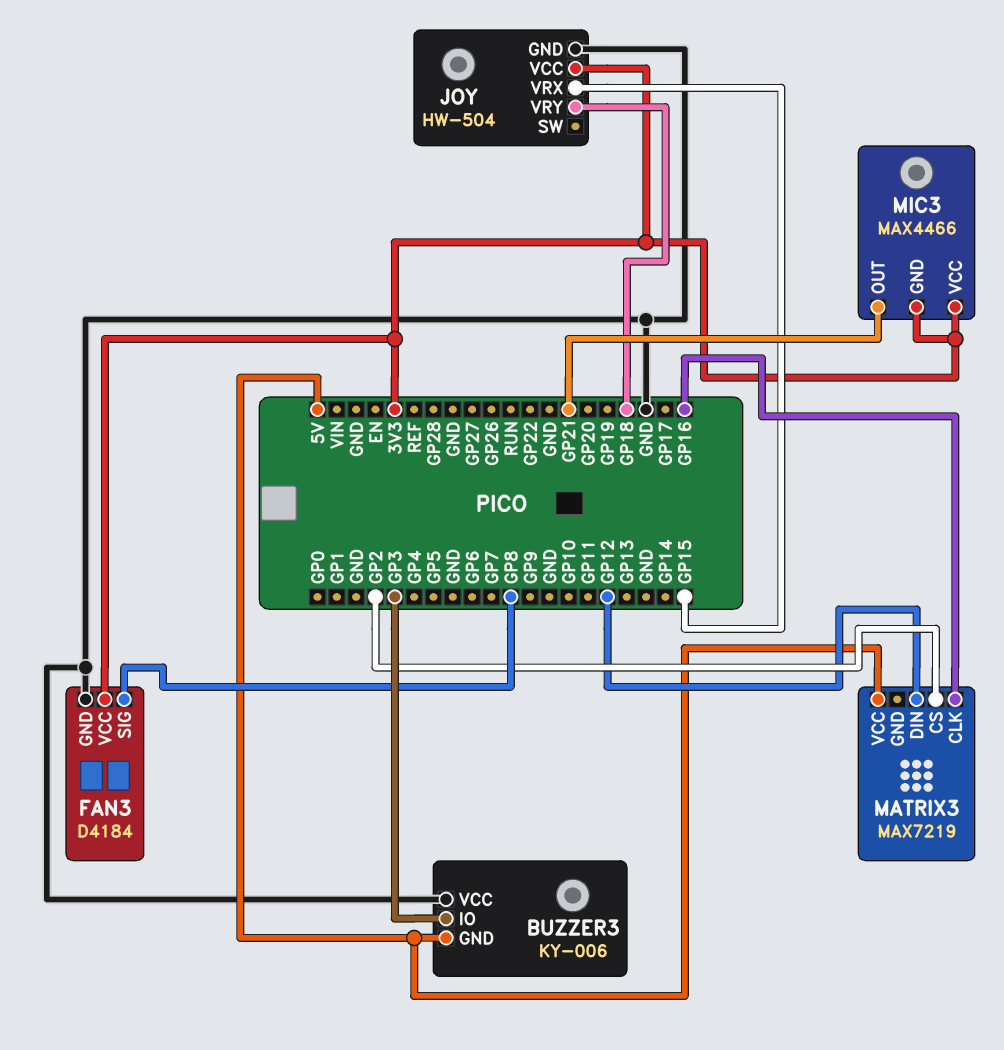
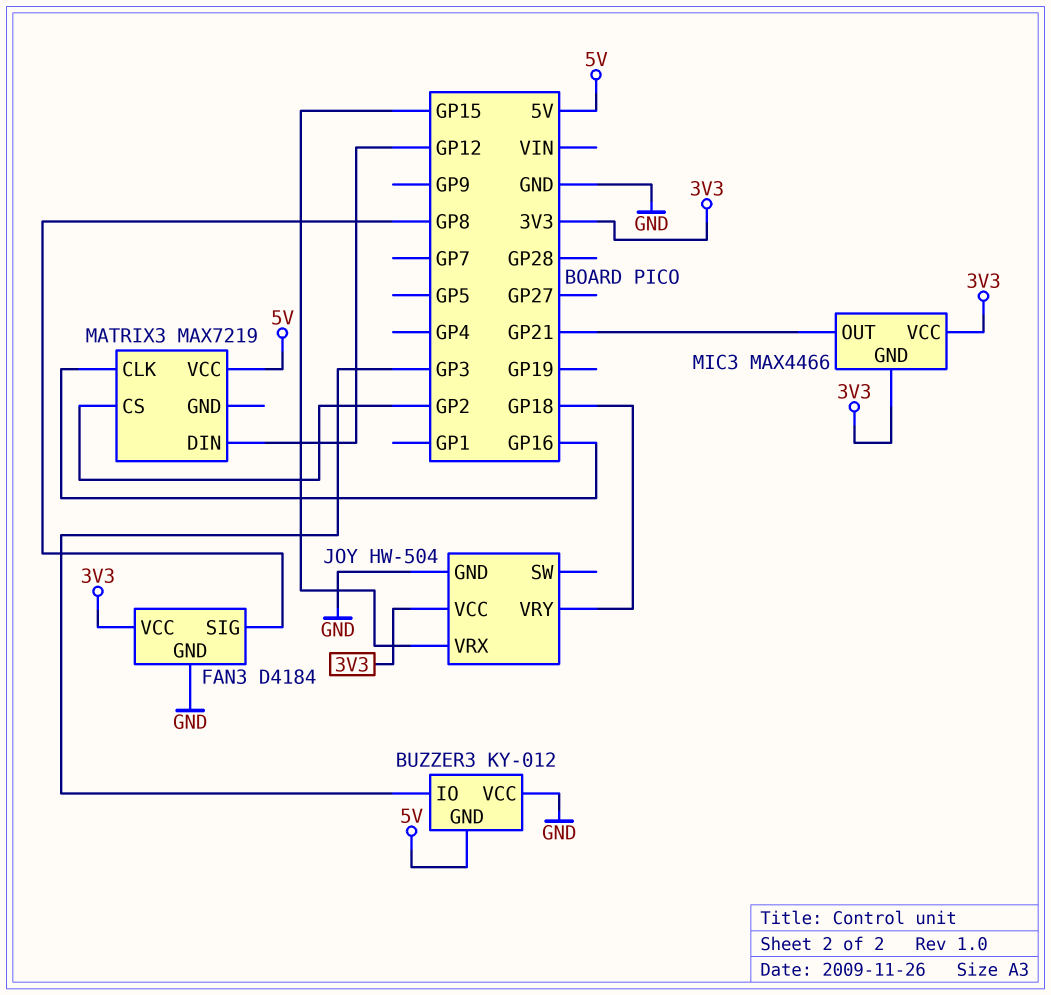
BUZZER3: KY-006 -> KY-012

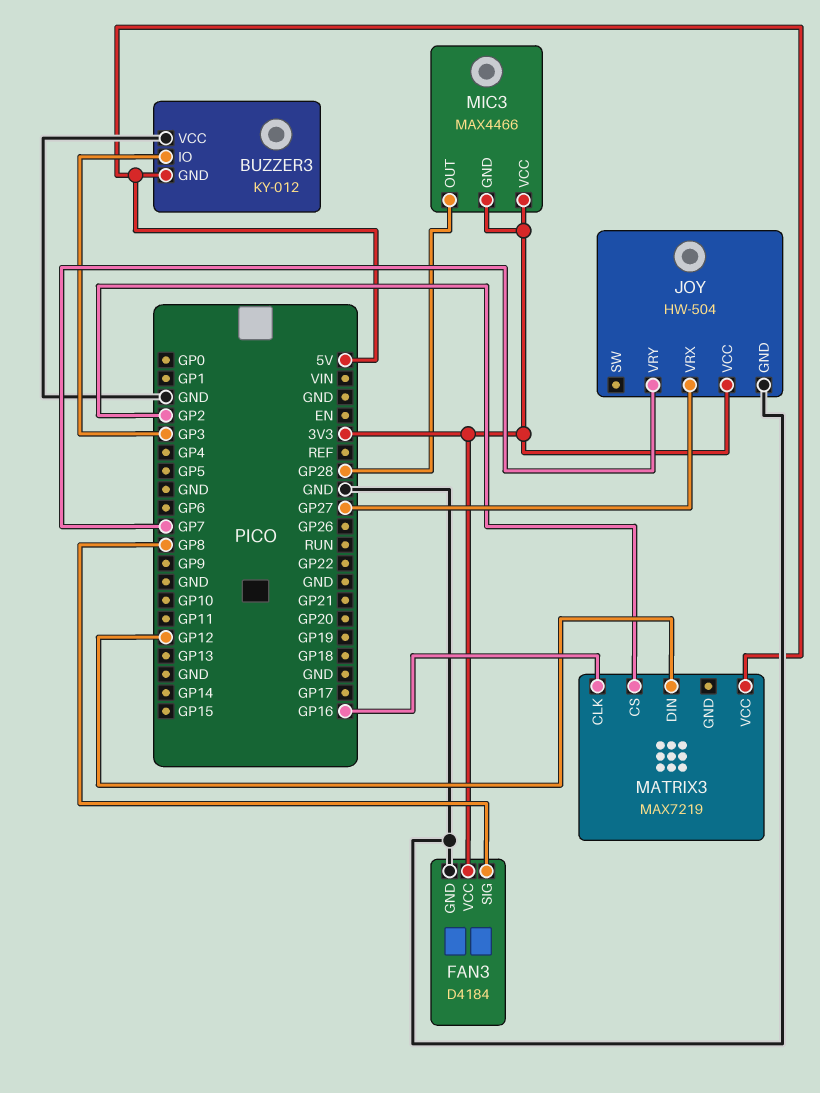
JOY pin VRX: GP15 -> GP27
JOY pin VRY: GP18 -> GP7
MIC3 pin OUT: GP21 -> GP28

